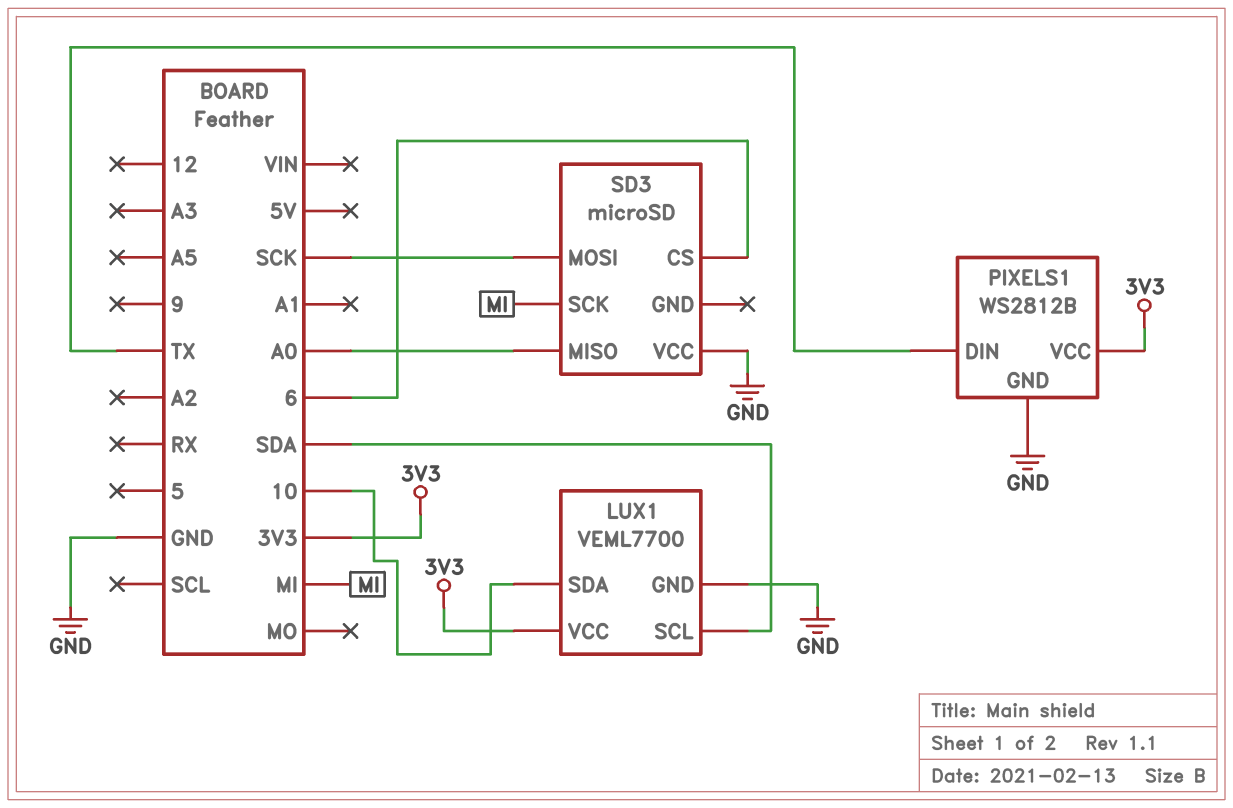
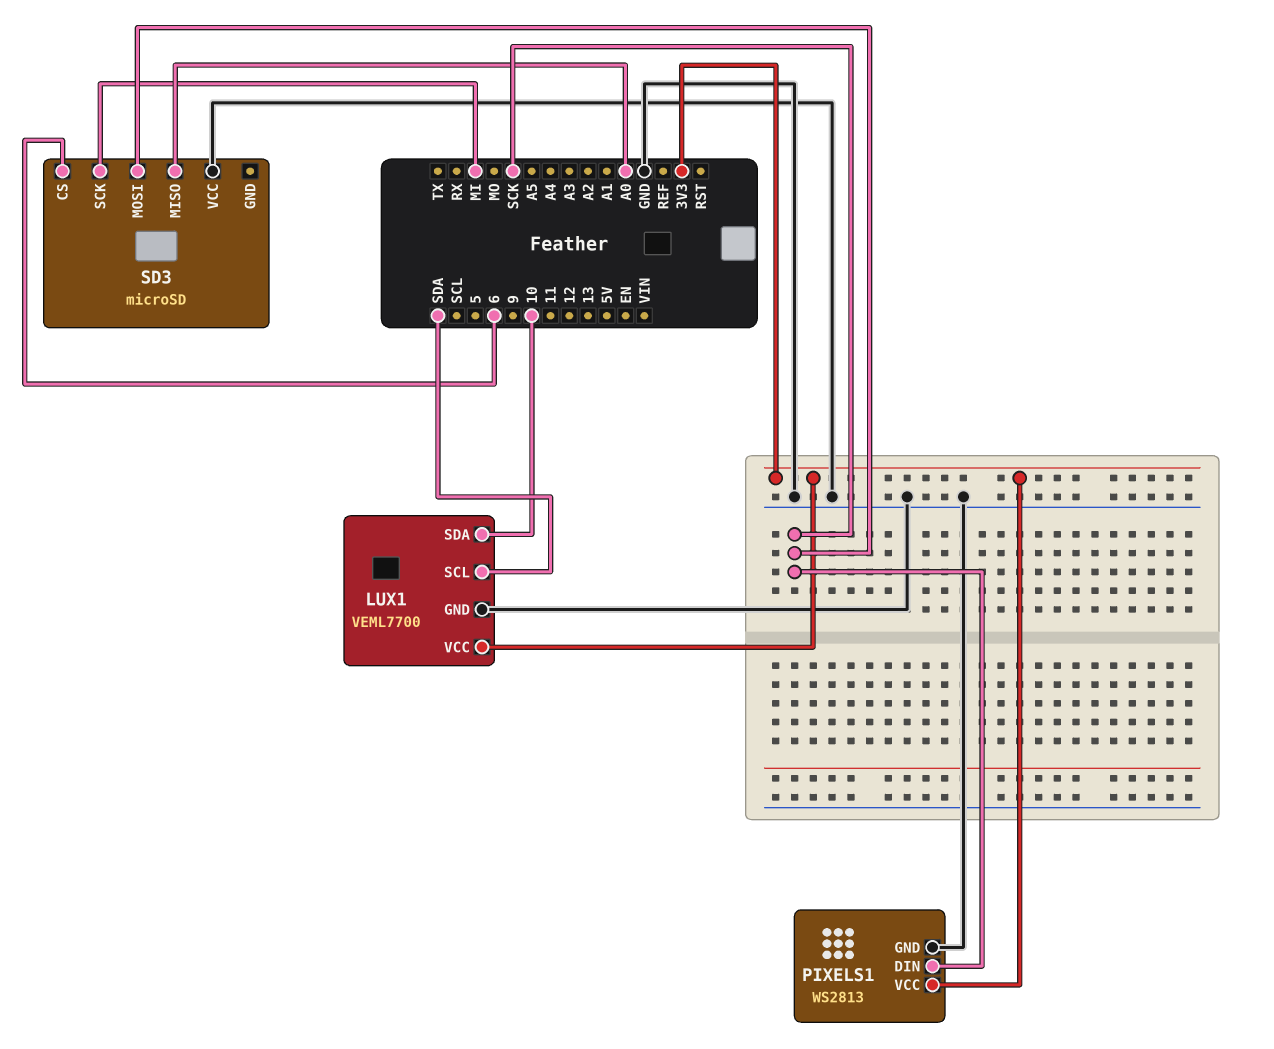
PIXELS1: WS2812B -> WS2813
PIXELS1 pin DIN: TX -> SCK

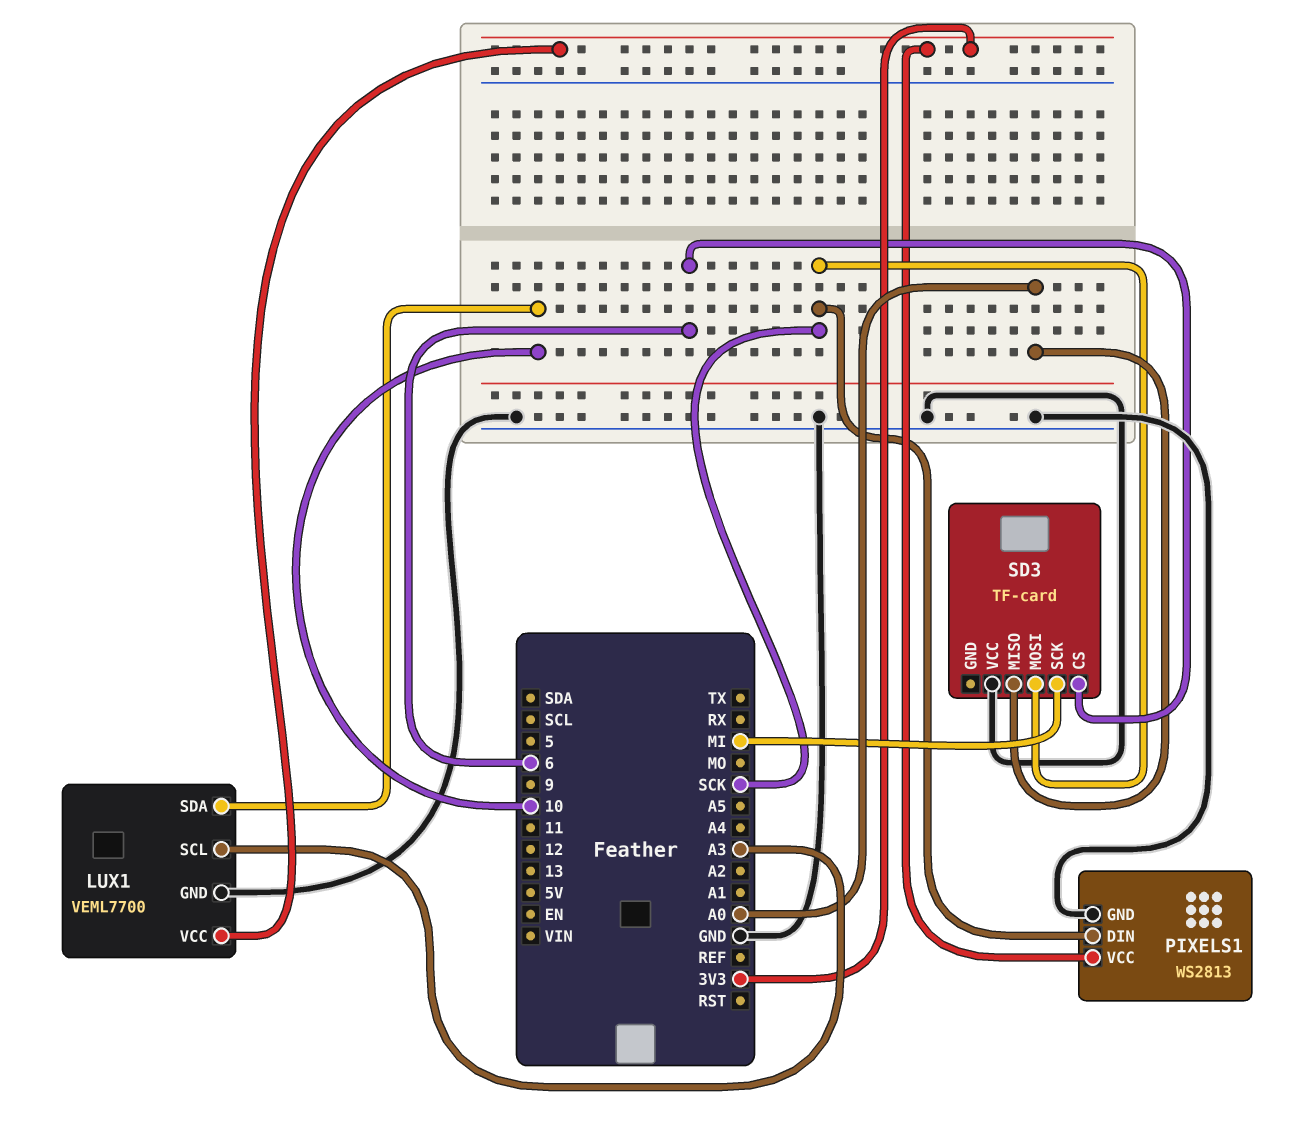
LUX1 pin SCL: SDA -> A3
SD3: microSD -> TF-card

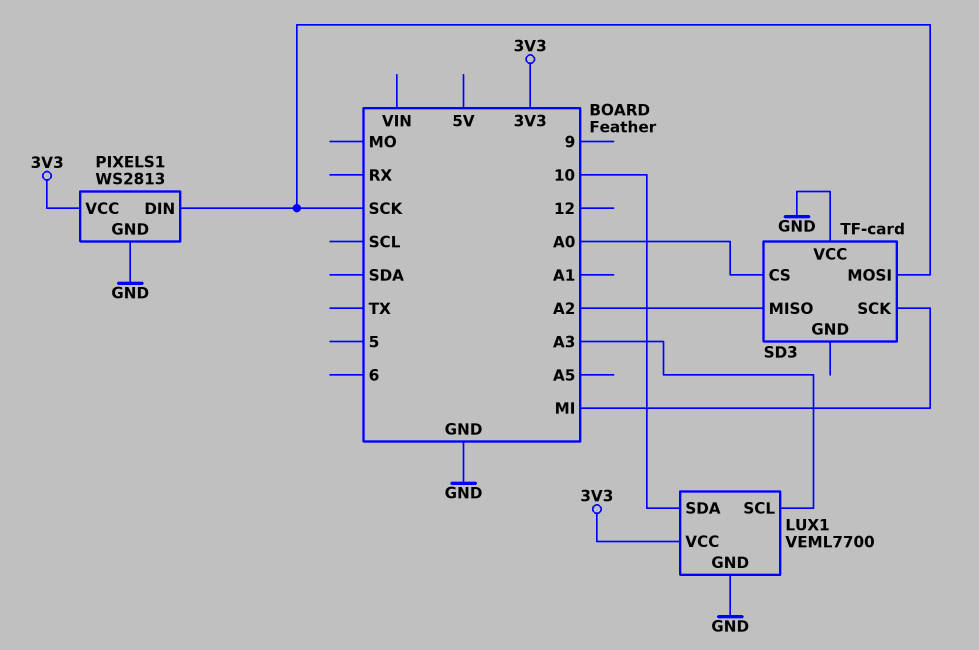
SD3 pin CS: 6 -> A0
SD3 pin MISO: A0 -> A2

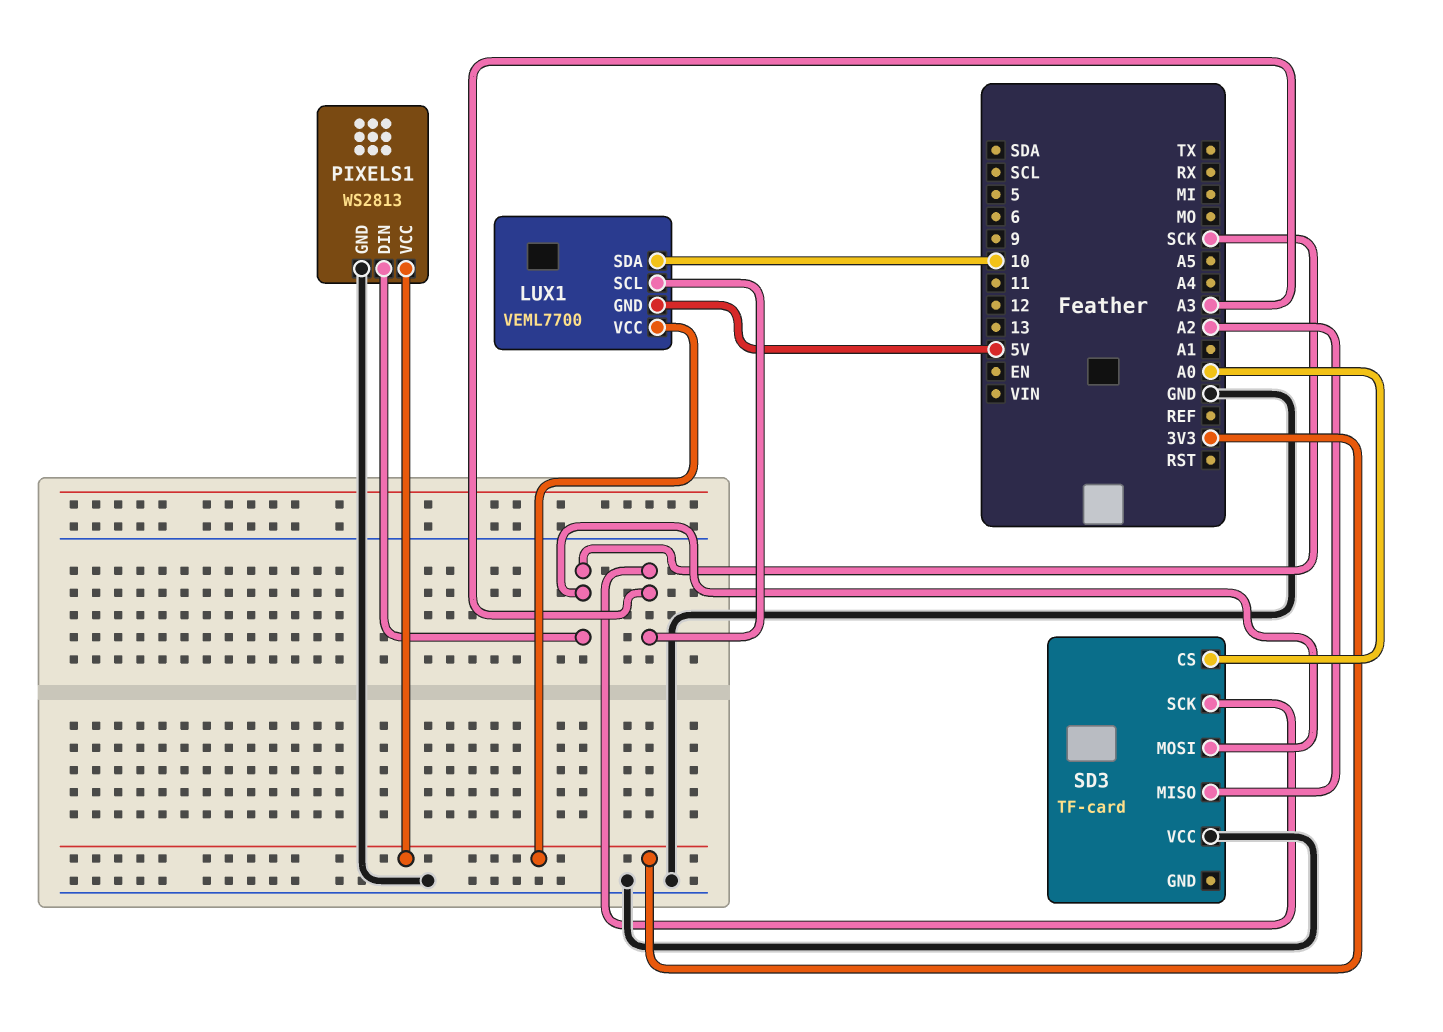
LUX1 pin GND: GND -> 5V
SD3 pin SCK: MI -> A3

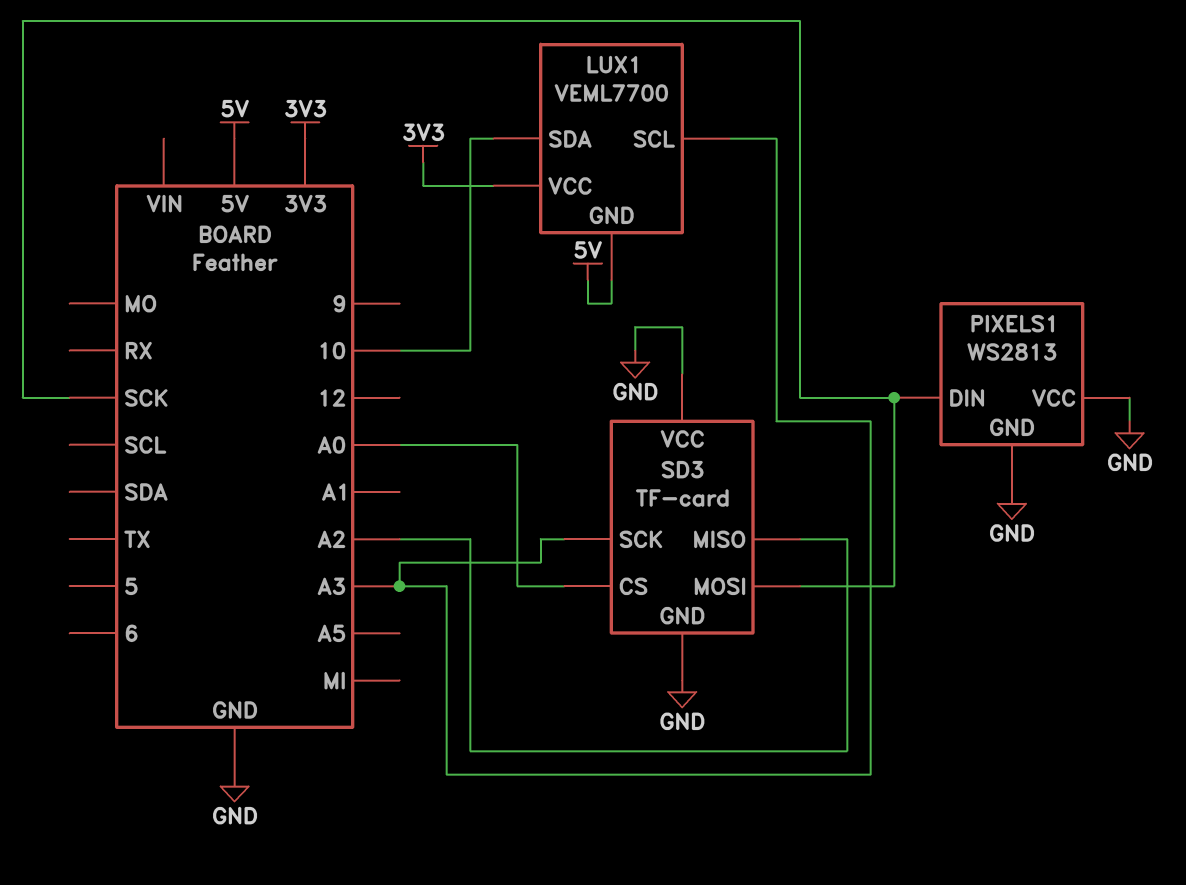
PIXELS1 pin VCC: 3V3 -> GND
SD3 pin GND: none -> GND

